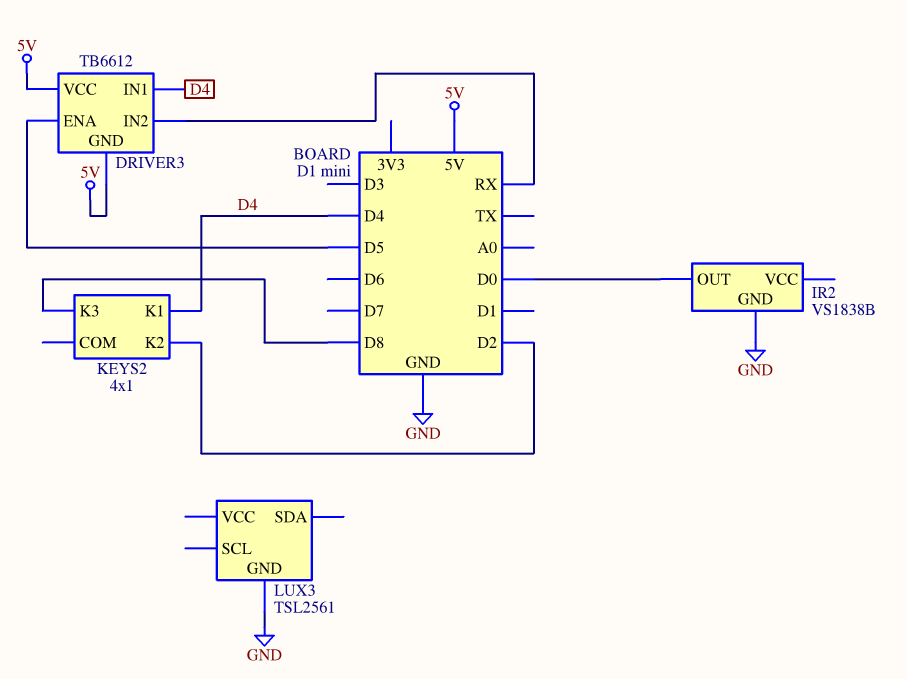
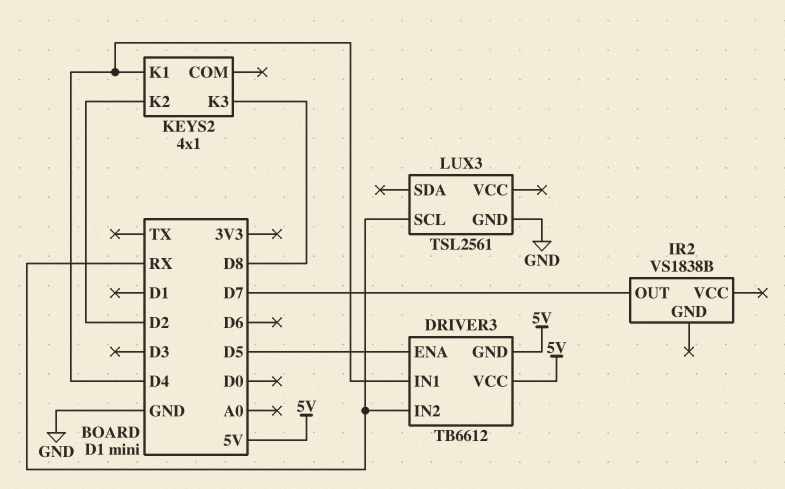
IR2 pin GND: GND -> none
IR2 pin OUT: D0 -> D7
LUX3 pin SCL: none -> RX

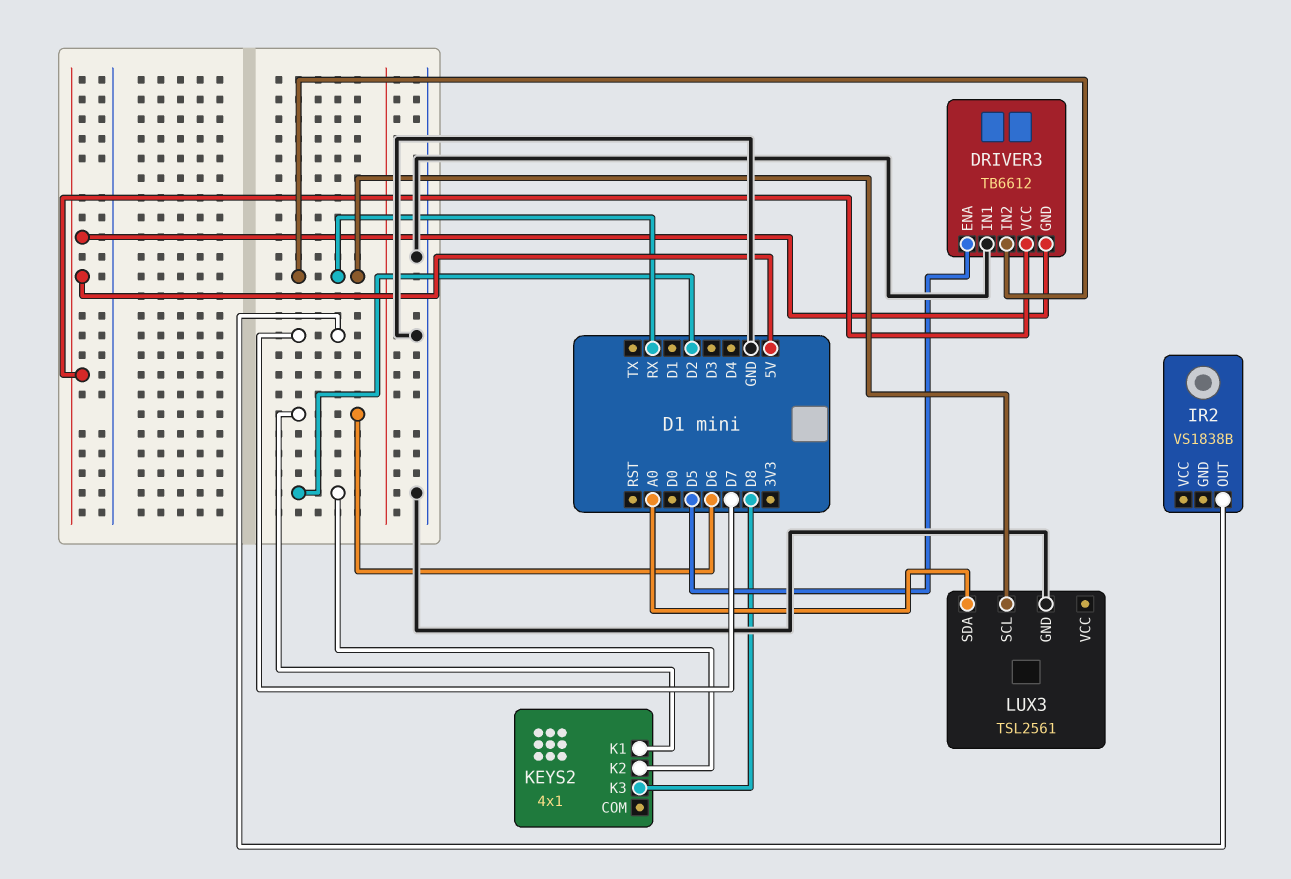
DRIVER3 pin IN1: D4 -> GND
KEYS2 pin K1: D4 -> D6
LUX3 pin SDA: none -> A0

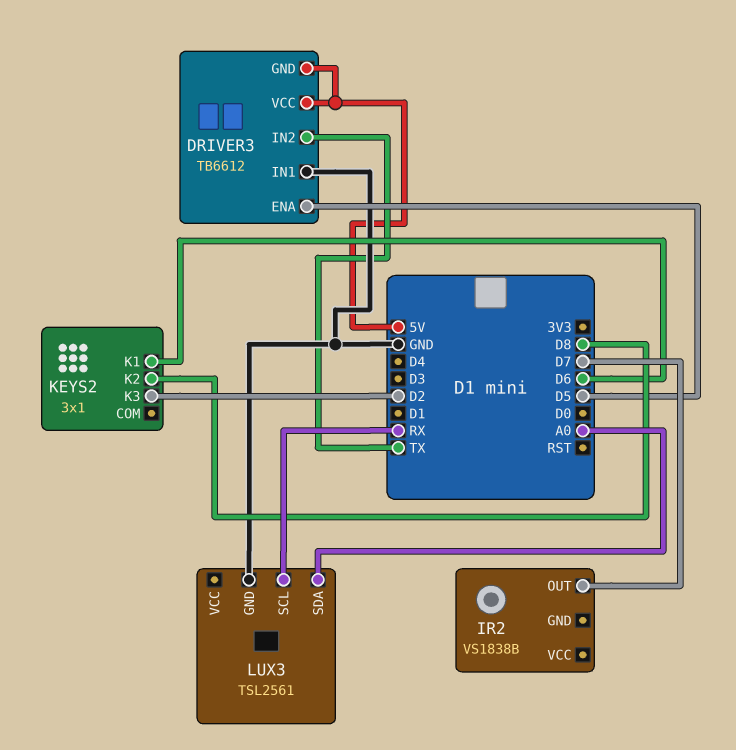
DRIVER3 pin IN2: RX -> TX
KEYS2: 4x1 -> 3x1
KEYS2 pin K2: D2 -> D8
KEYS2 pin K3: D8 -> D2

